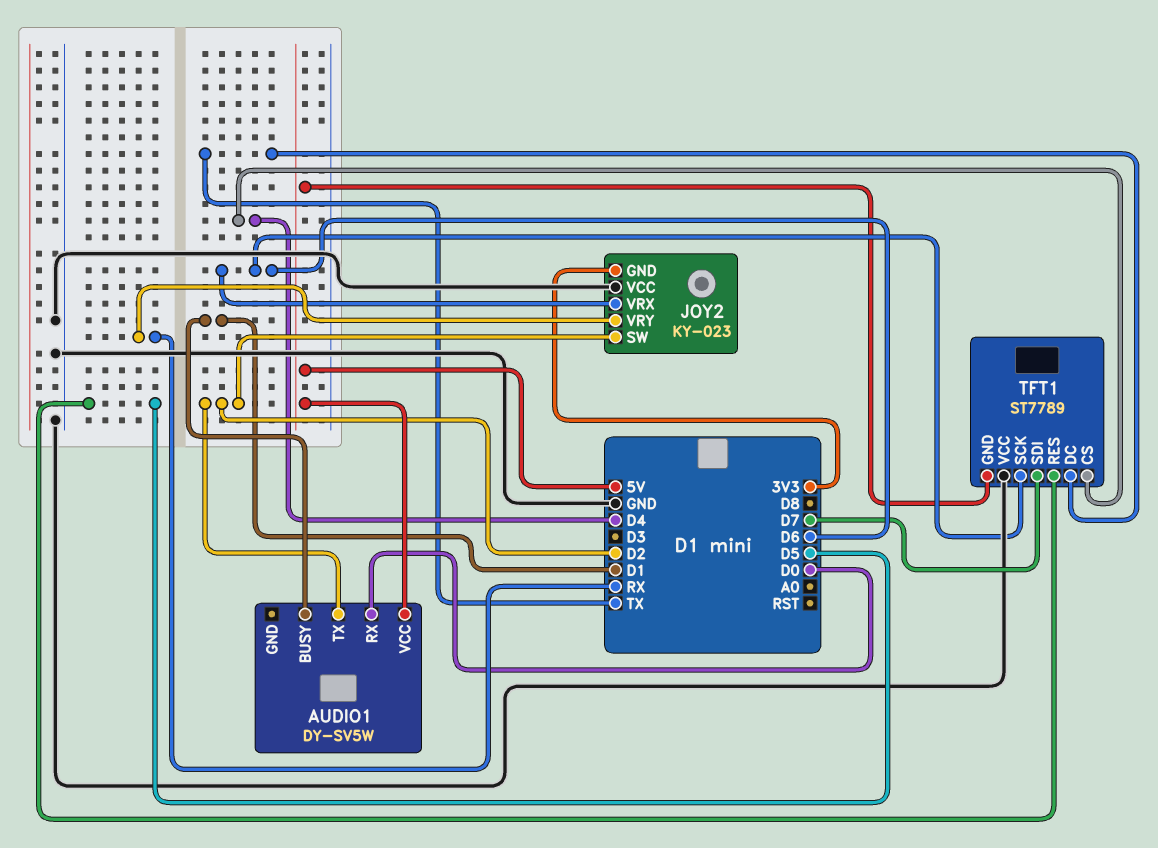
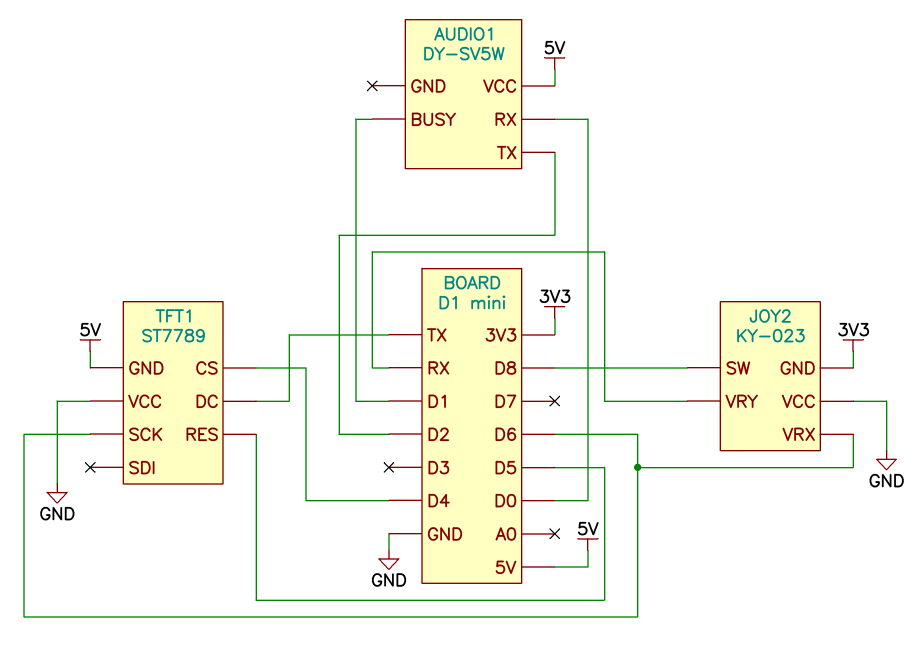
JOY2 pin SW: D2 -> D8
TFT1 pin SDI: D7 -> none

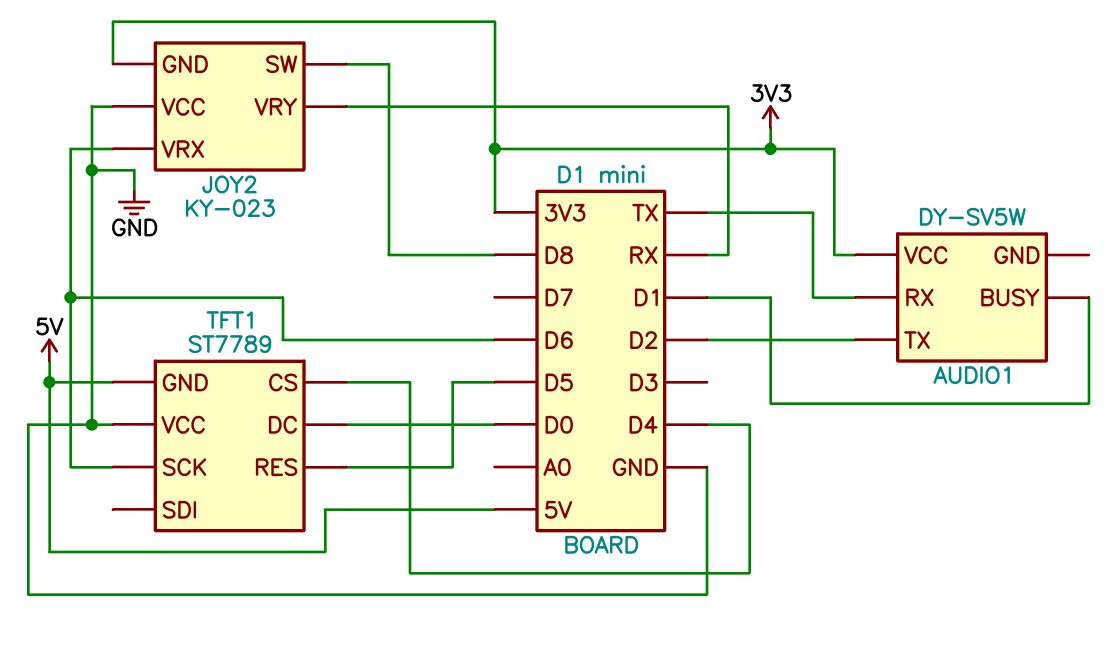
AUDIO1 pin RX: D0 -> TX
AUDIO1 pin VCC: 5V -> 3V3
TFT1 pin DC: TX -> D0

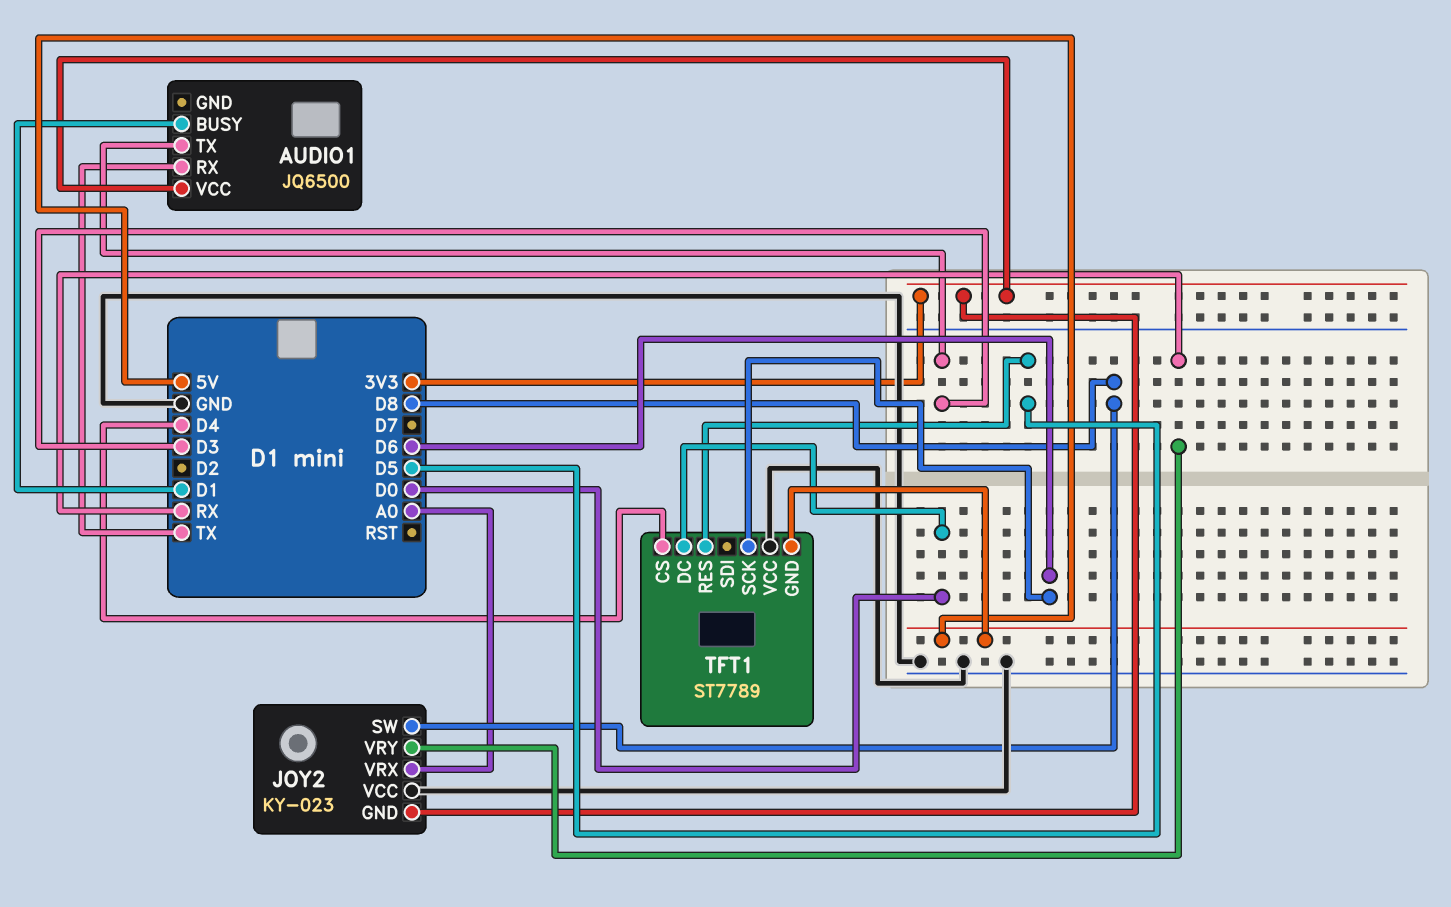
AUDIO1: DY-SV5W -> JQ6500
AUDIO1 pin TX: D2 -> D3
JOY2 pin VRX: D6 -> A0

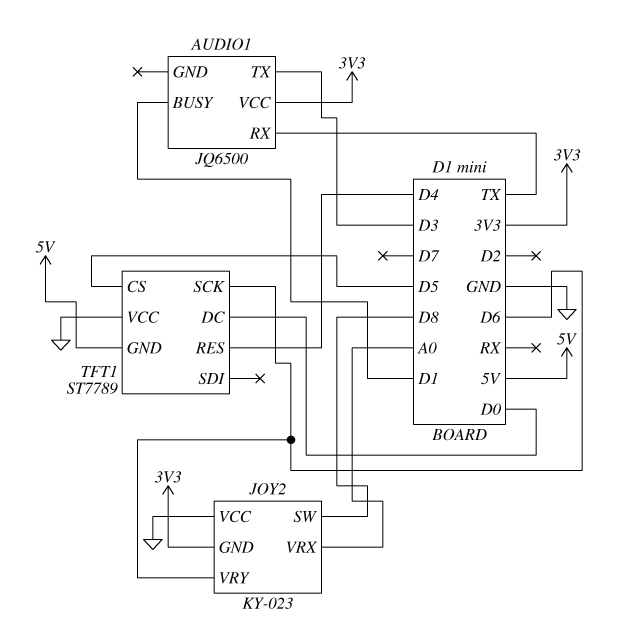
JOY2 pin VRY: RX -> D6
TFT1 pin CS: D4 -> D5
TFT1 pin RES: D5 -> D4

